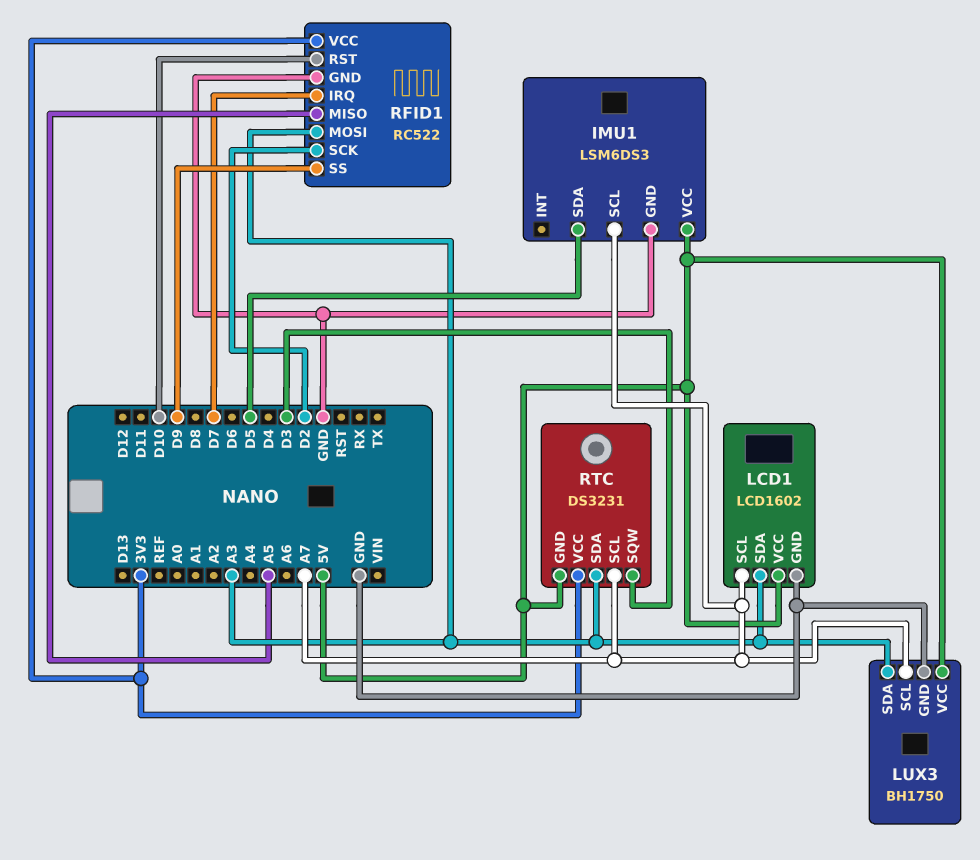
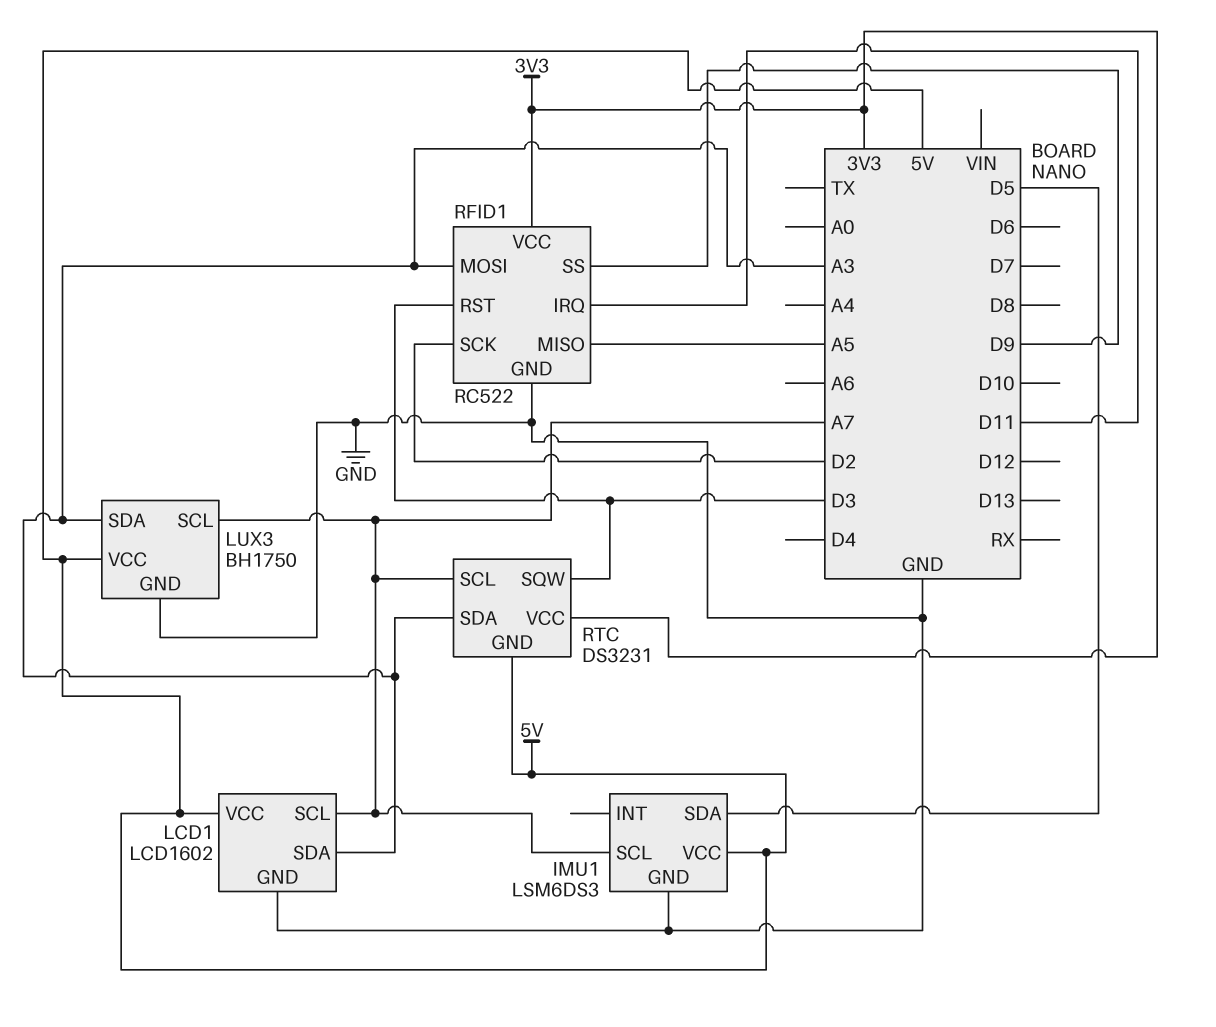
RFID1 pin IRQ: D7 -> D11
RFID1 pin RST: D10 -> D3

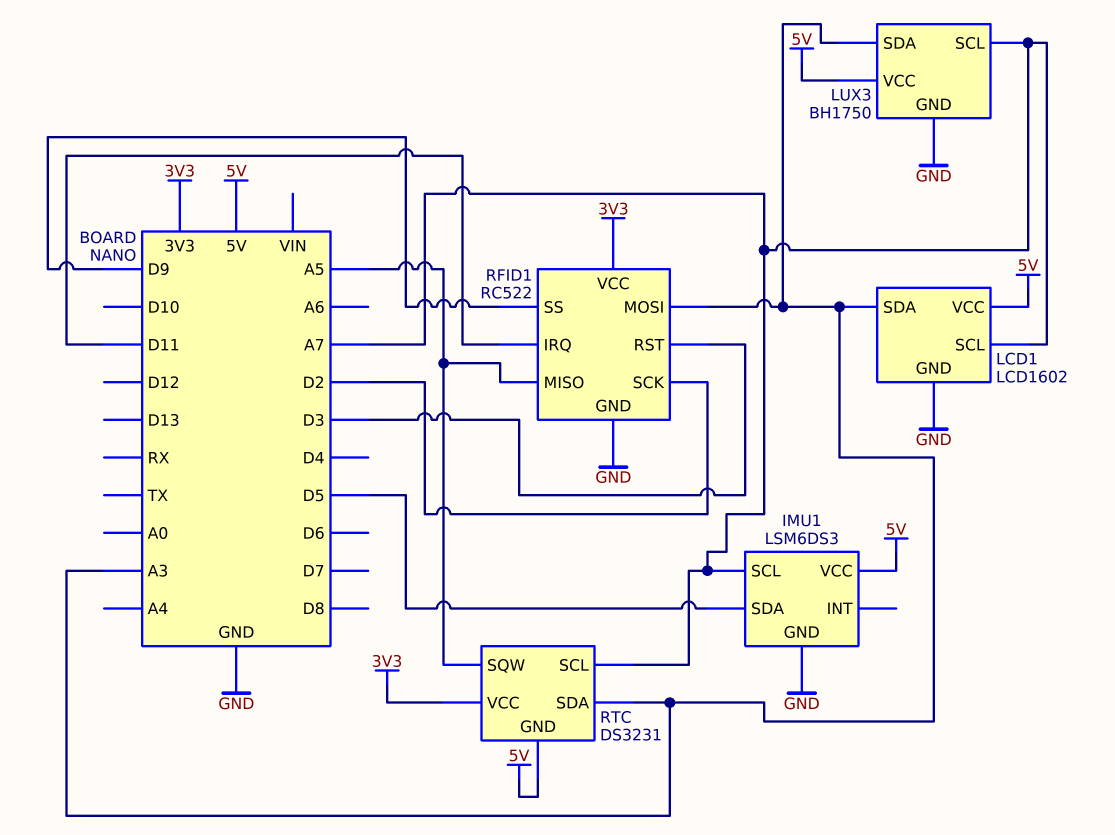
RTC pin SQW: D3 -> A5

